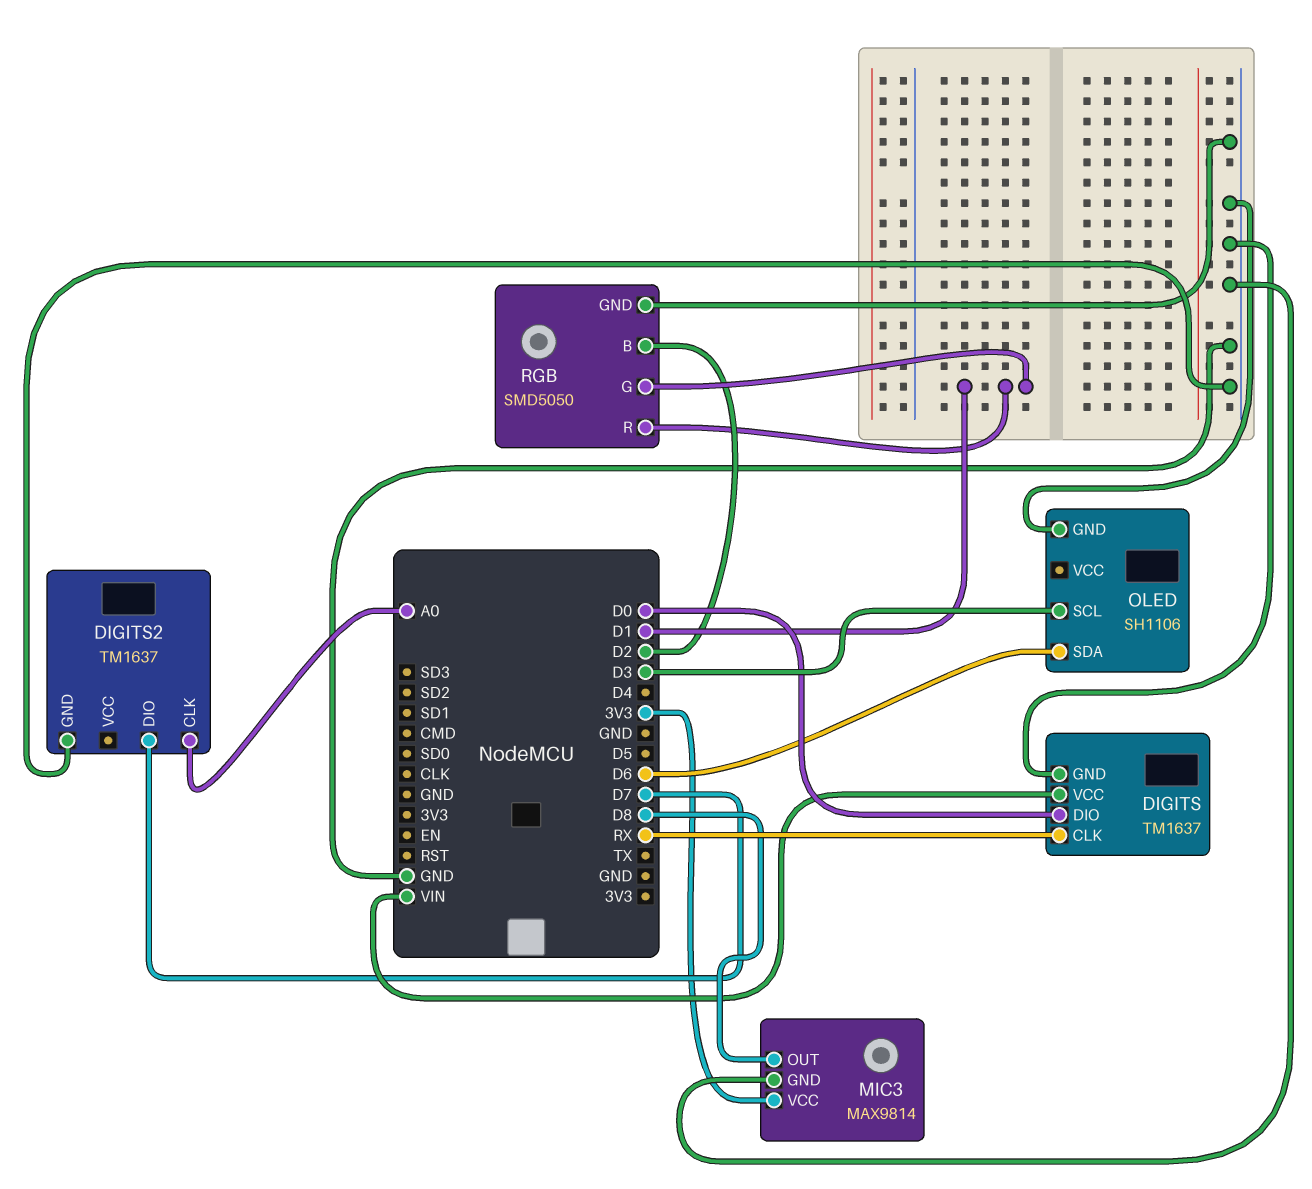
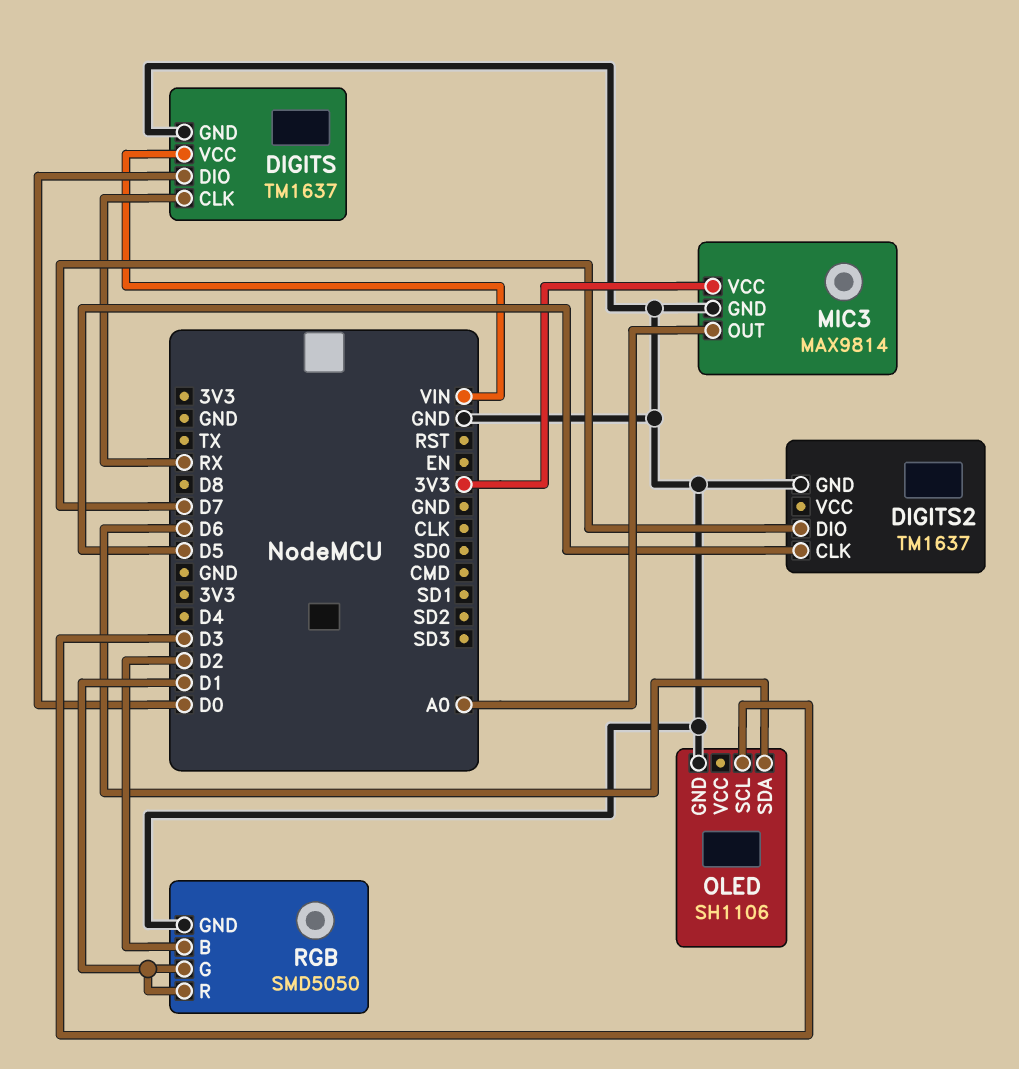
DIGITS2 pin CLK: A0 -> D5
MIC3 pin OUT: D8 -> A0

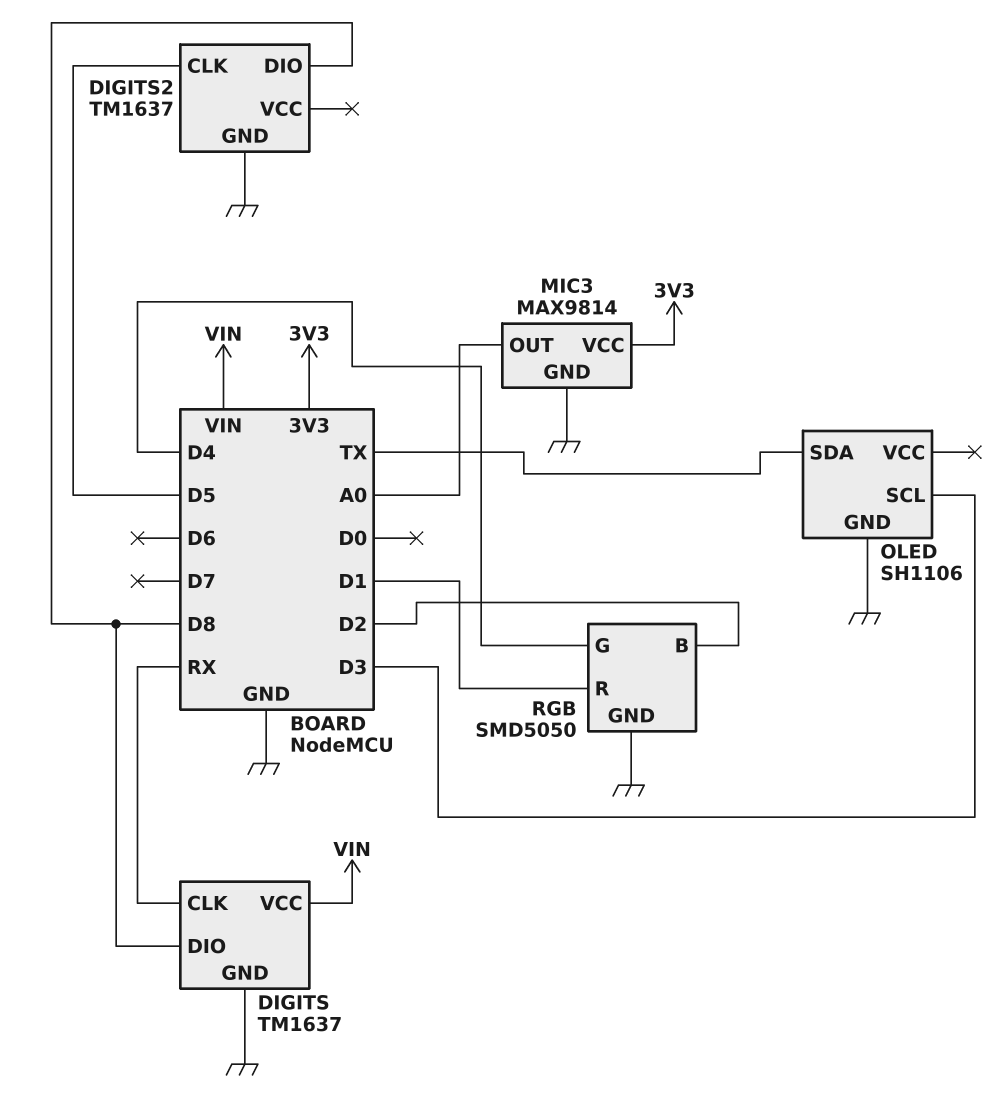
DIGITS pin DIO: D0 -> D8
DIGITS2 pin DIO: D7 -> D8
OLED pin SDA: D6 -> TX
RGB pin G: D1 -> D4

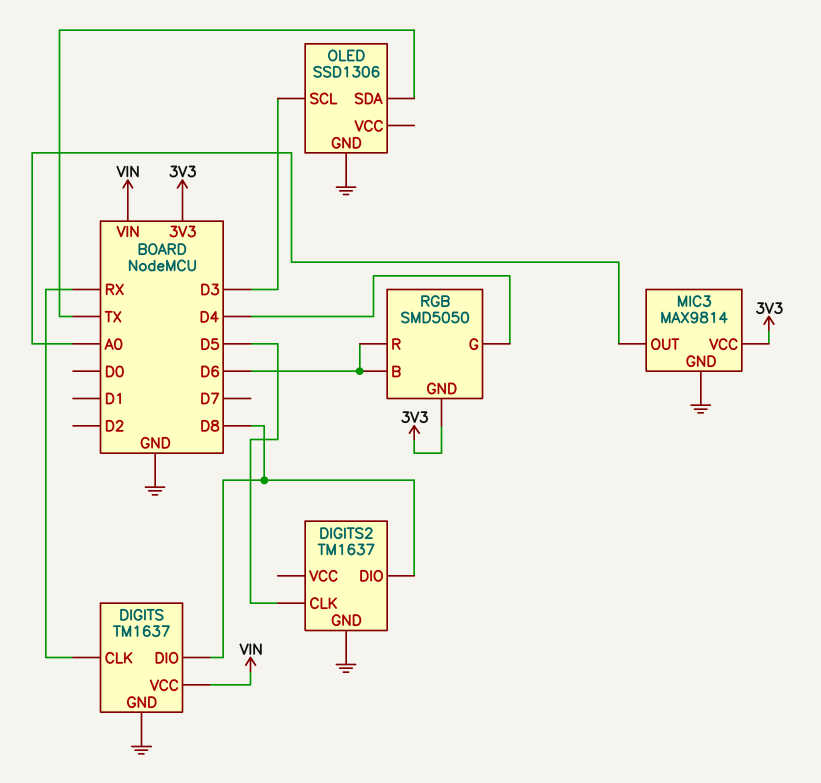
OLED: SH1106 -> SSD1306
RGB pin B: D2 -> D6
RGB pin GND: GND -> 3V3
RGB pin R: D1 -> D6

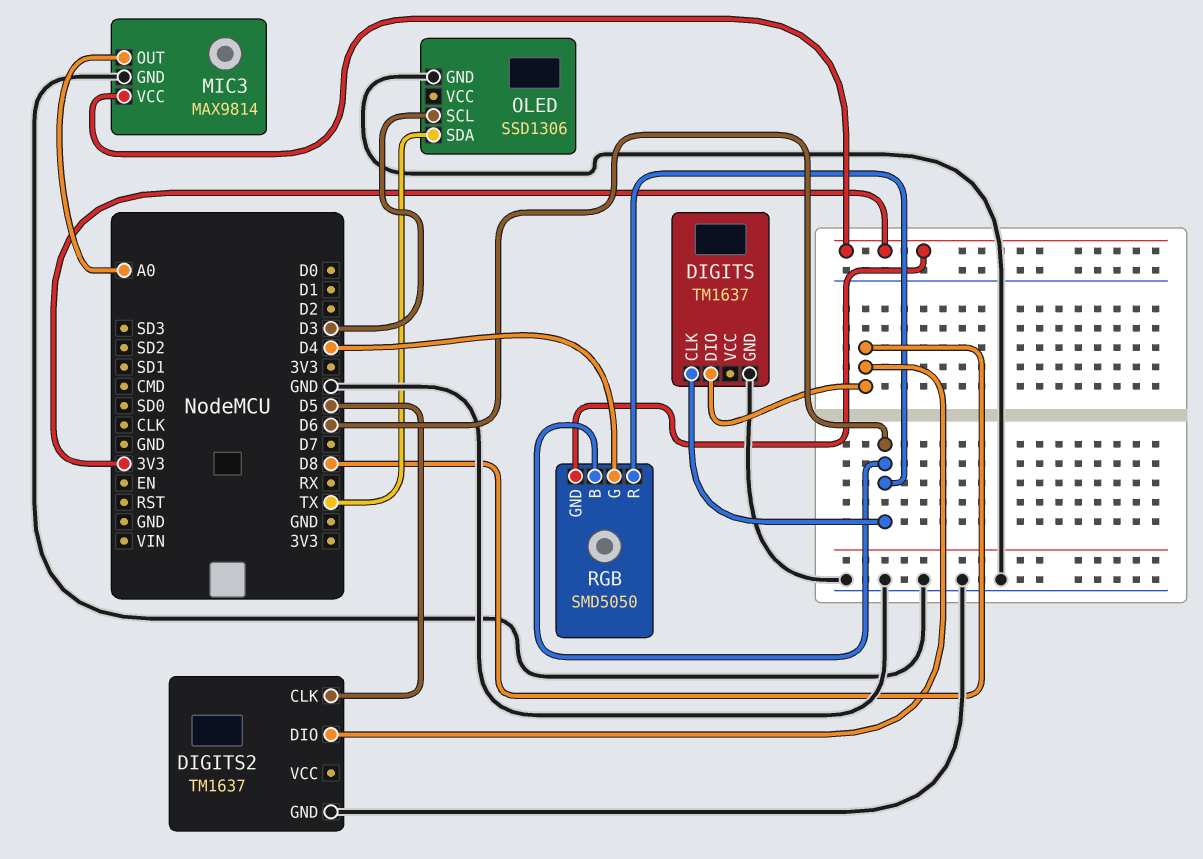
DIGITS pin CLK: RX -> D6
DIGITS pin VCC: VIN -> none

